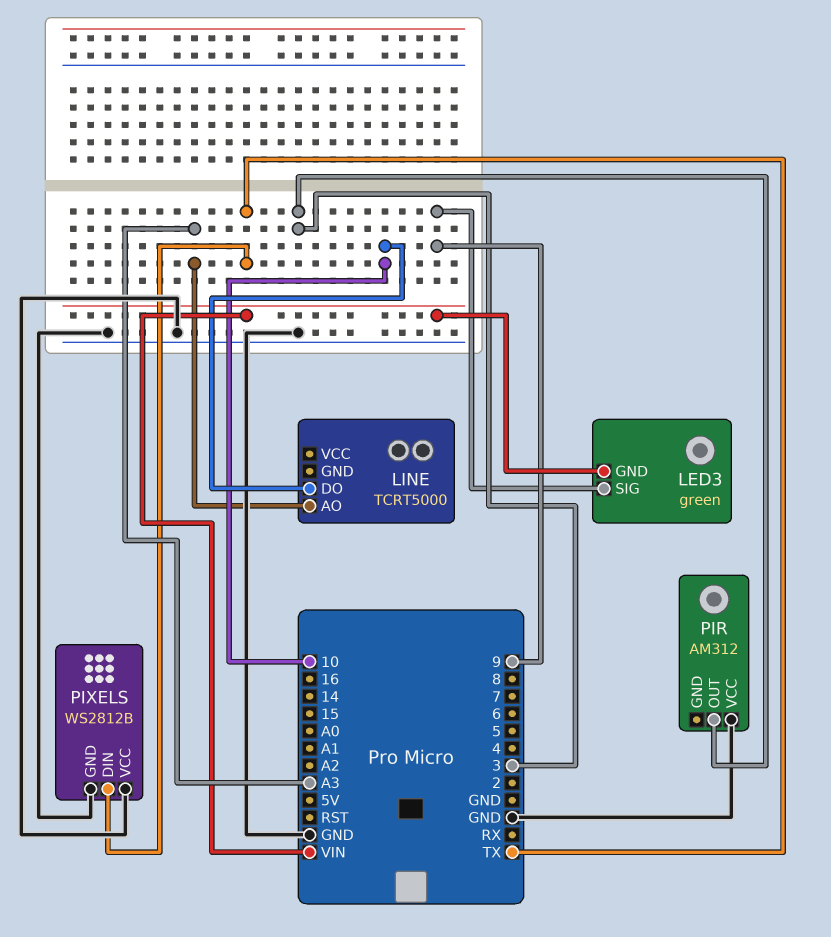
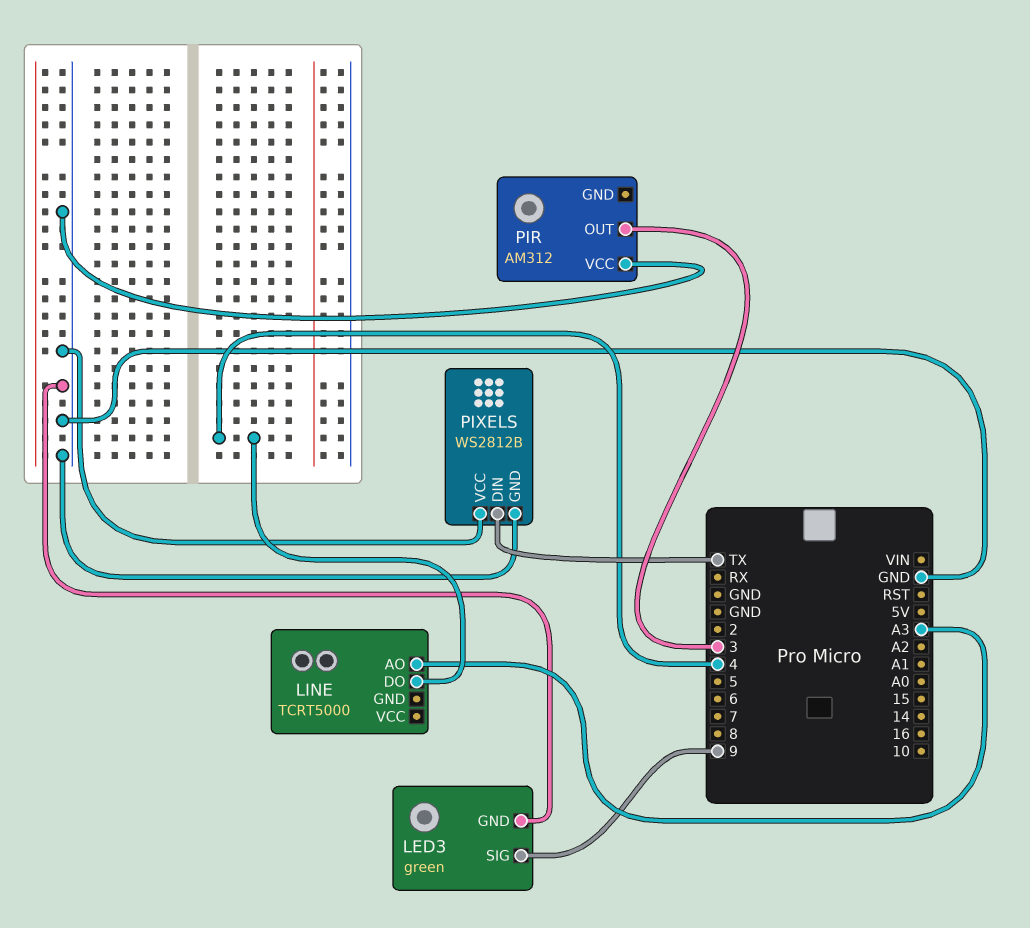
LED3 pin GND: VIN -> GND
LINE pin DO: 10 -> 4

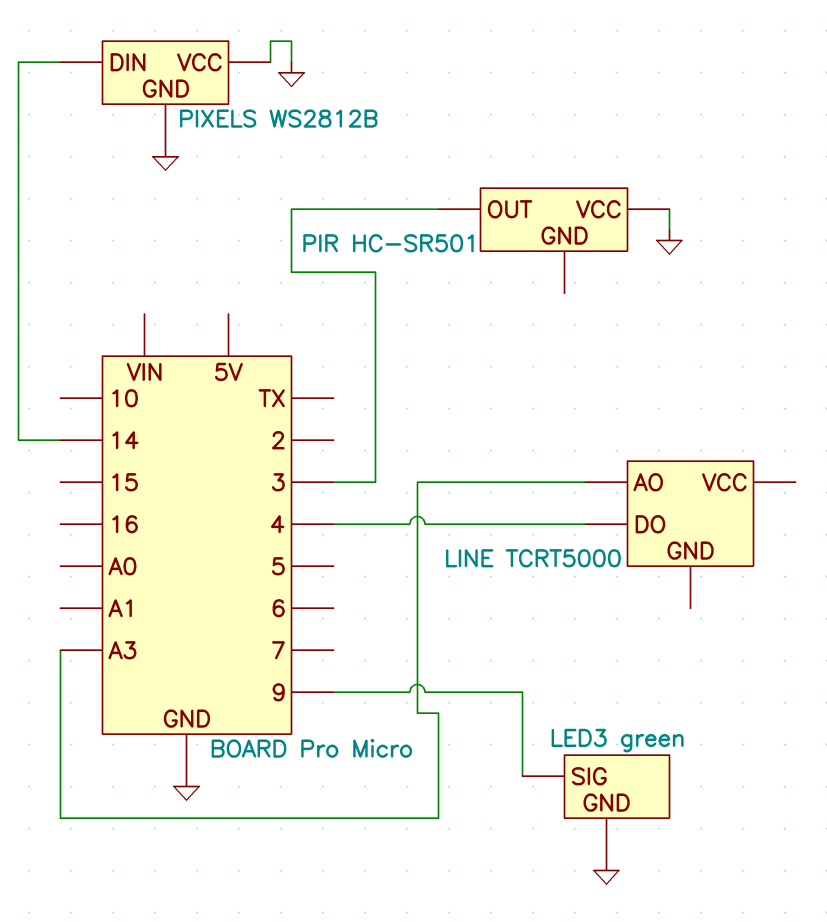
PIR: AM312 -> HC-SR501
PIXELS pin DIN: TX -> 14

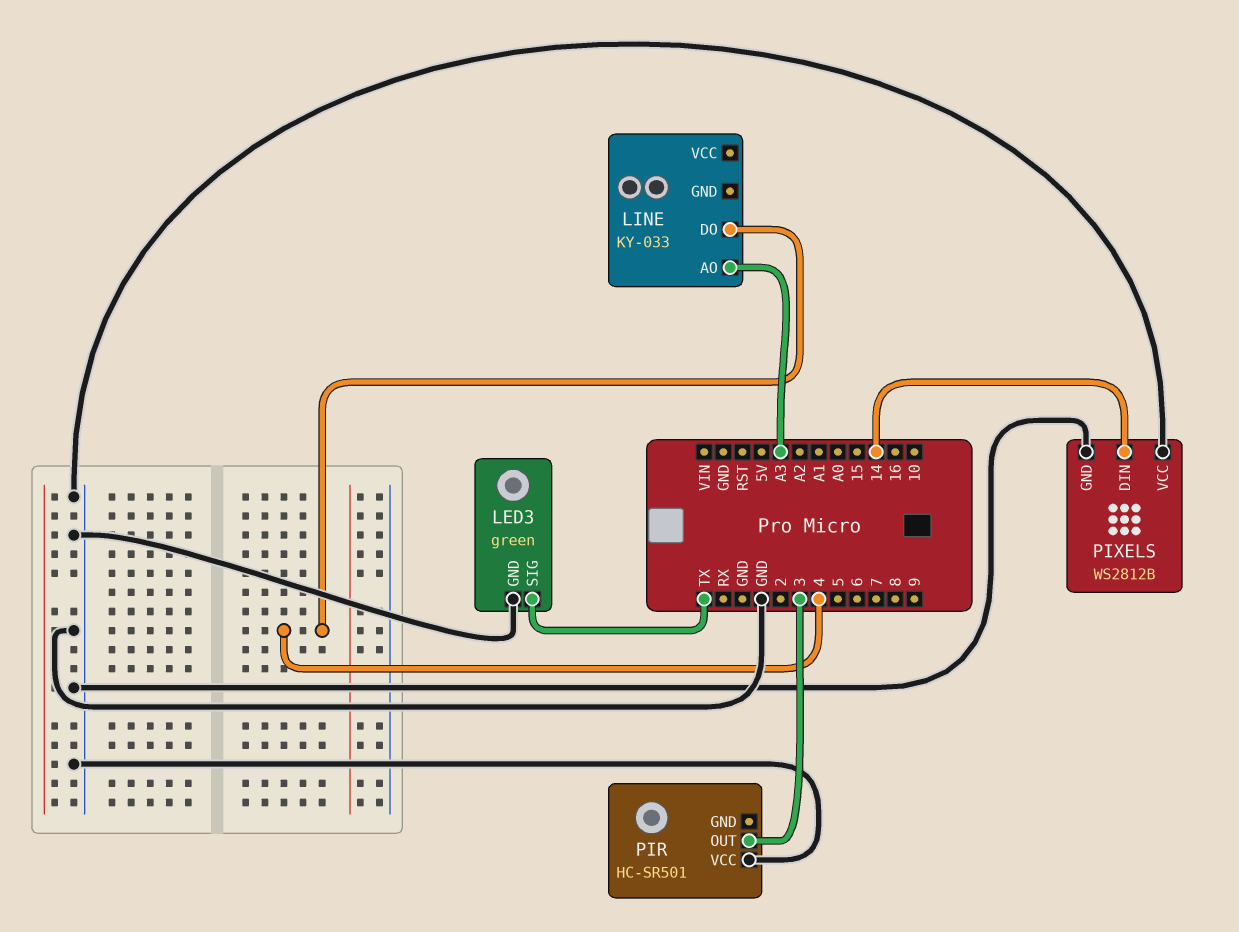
LED3 pin SIG: 9 -> TX
LINE: TCRT5000 -> KY-033

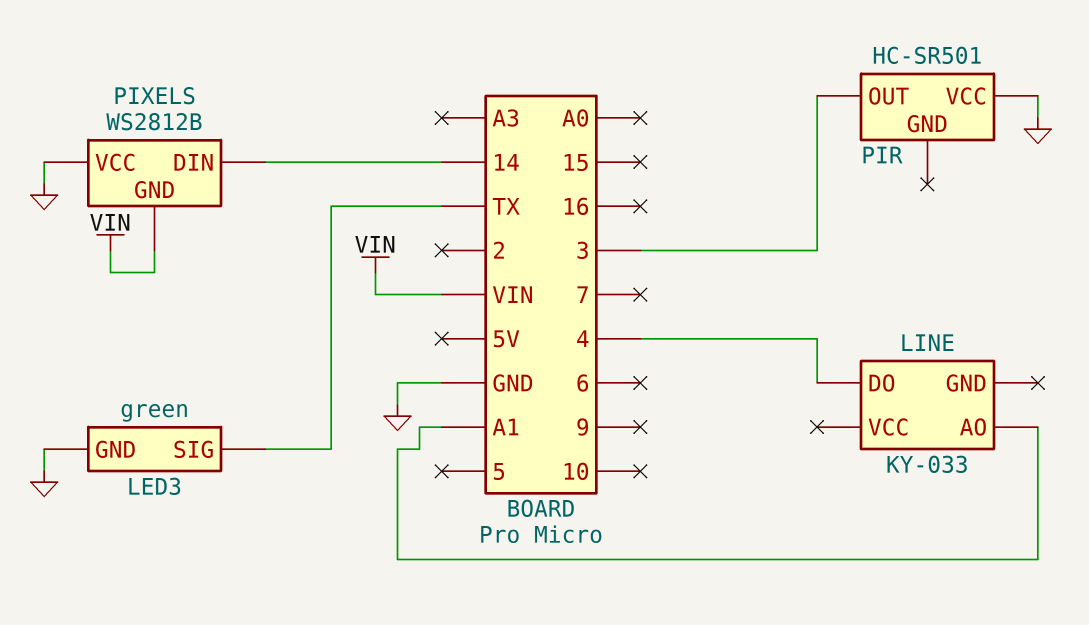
LINE pin AO: A3 -> A1
PIXELS pin GND: GND -> VIN

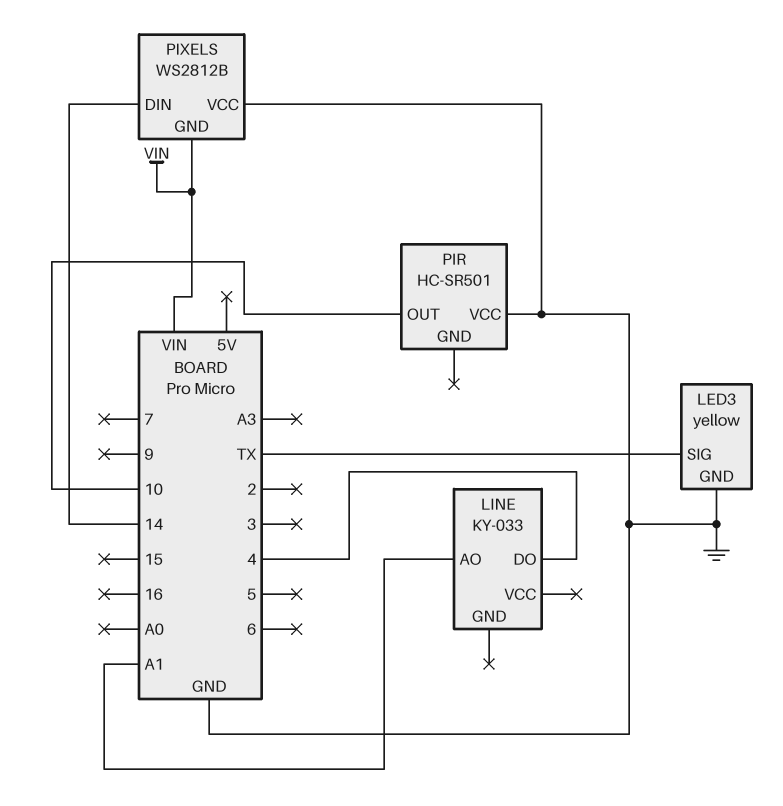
LED3: green -> yellow
PIR pin OUT: 3 -> 10

